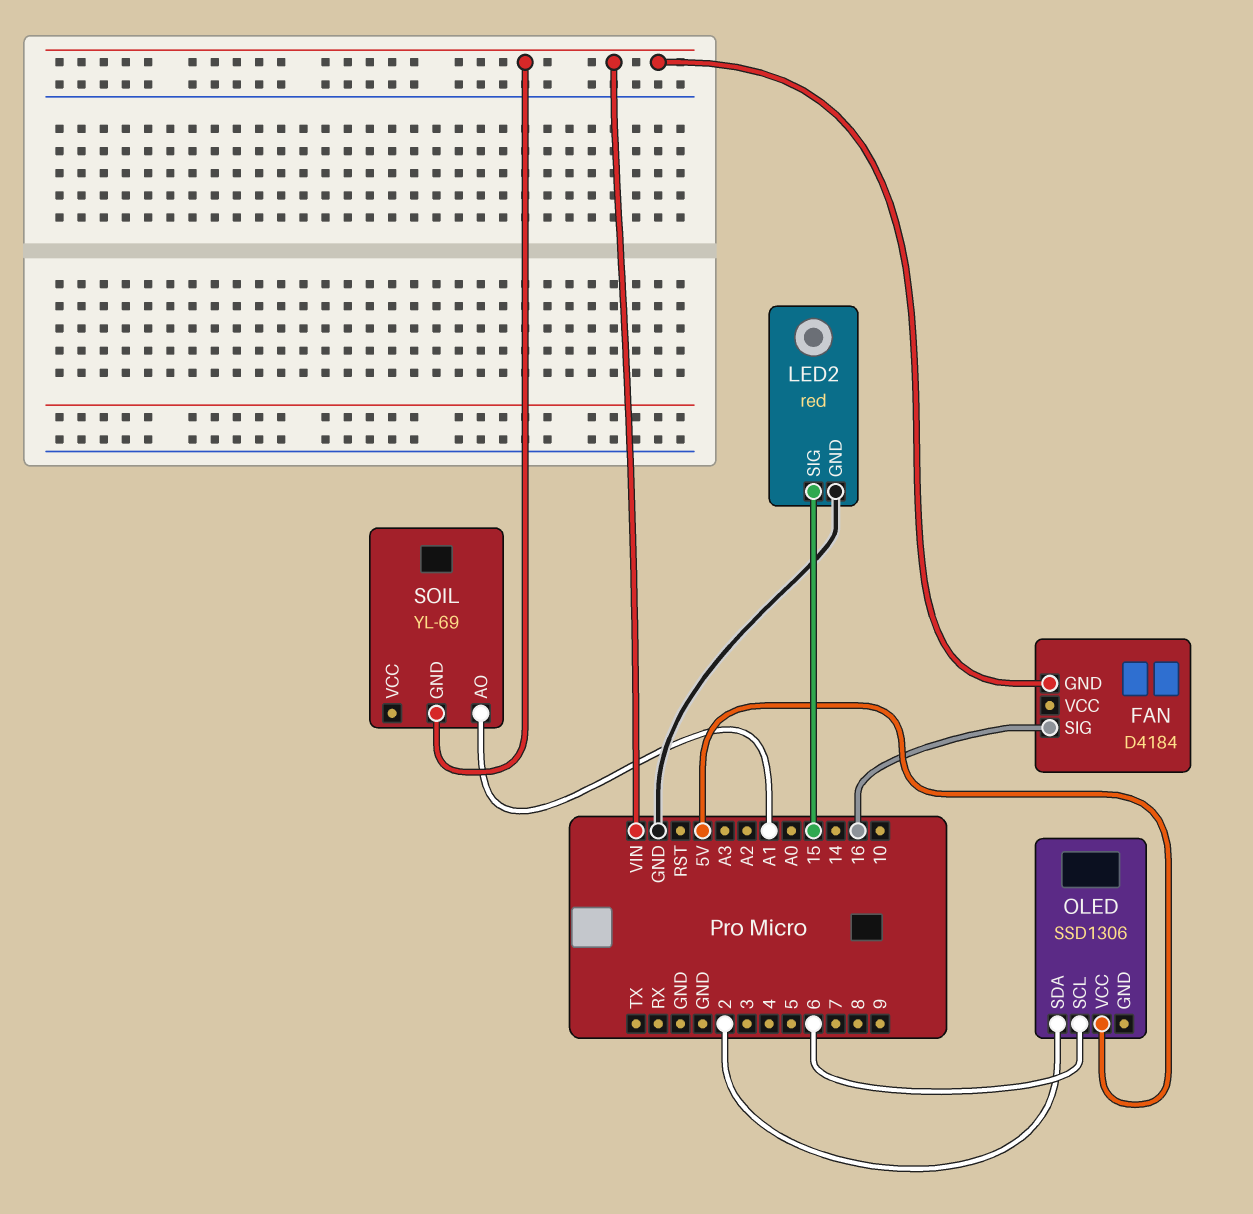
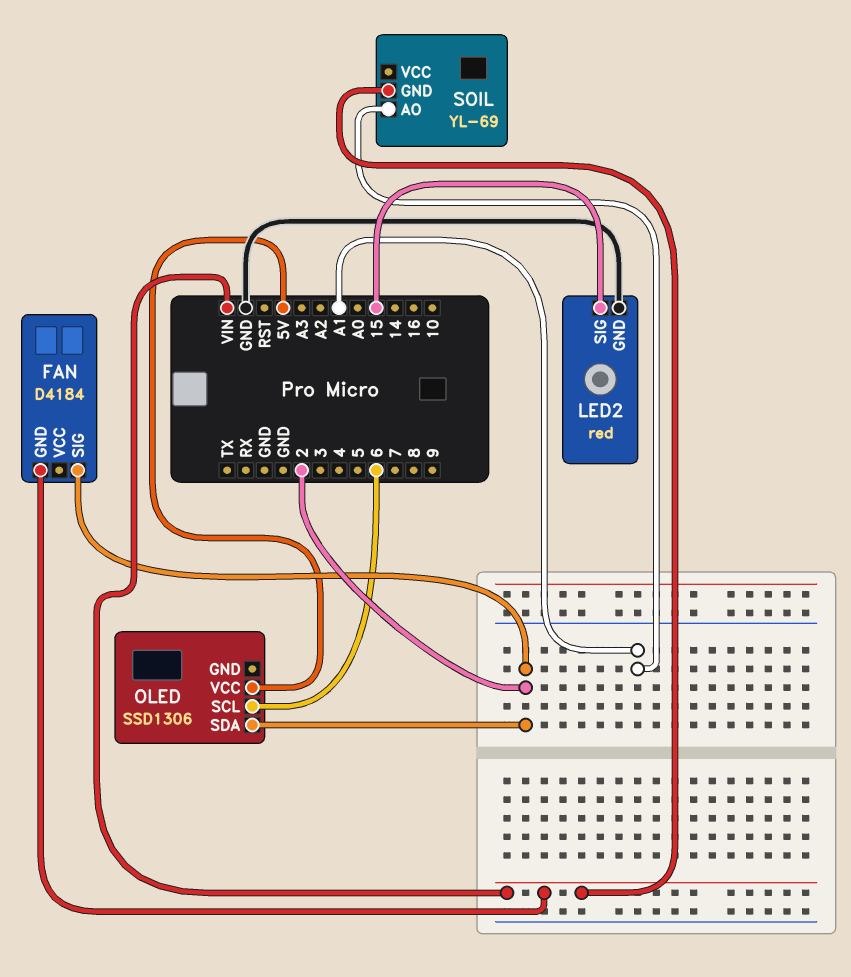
FAN pin SIG: 16 -> 2

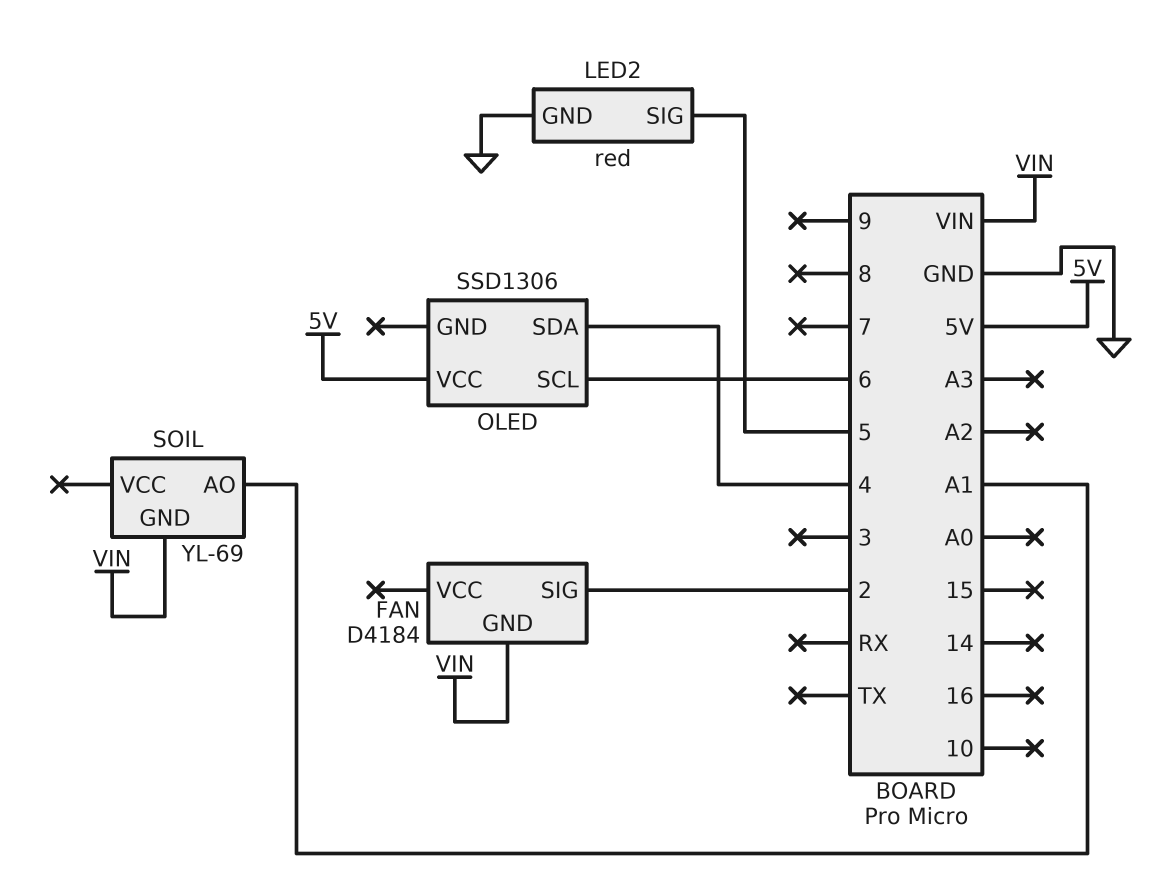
LED2 pin SIG: 15 -> 5
OLED pin SDA: 2 -> 4

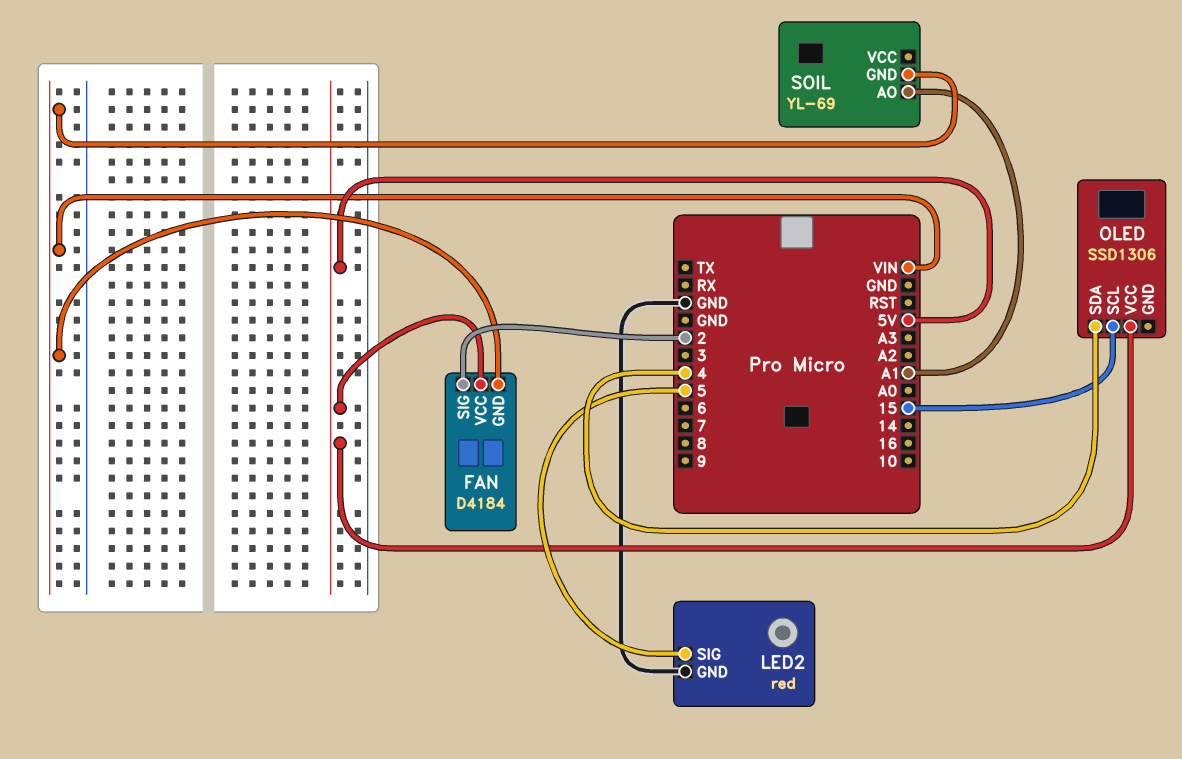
FAN pin VCC: none -> 5V
OLED pin SCL: 6 -> 15

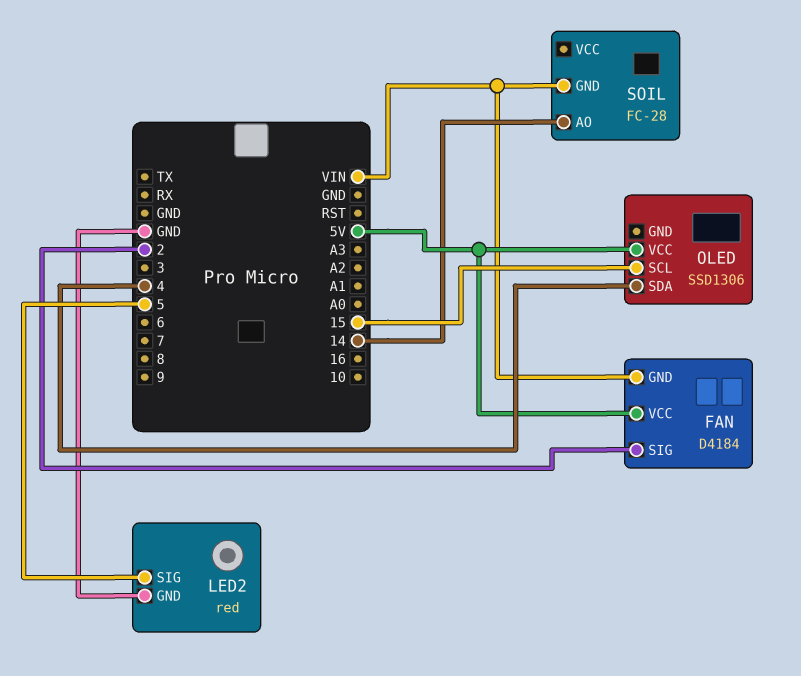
SOIL: YL-69 -> FC-28
SOIL pin AO: A1 -> 14

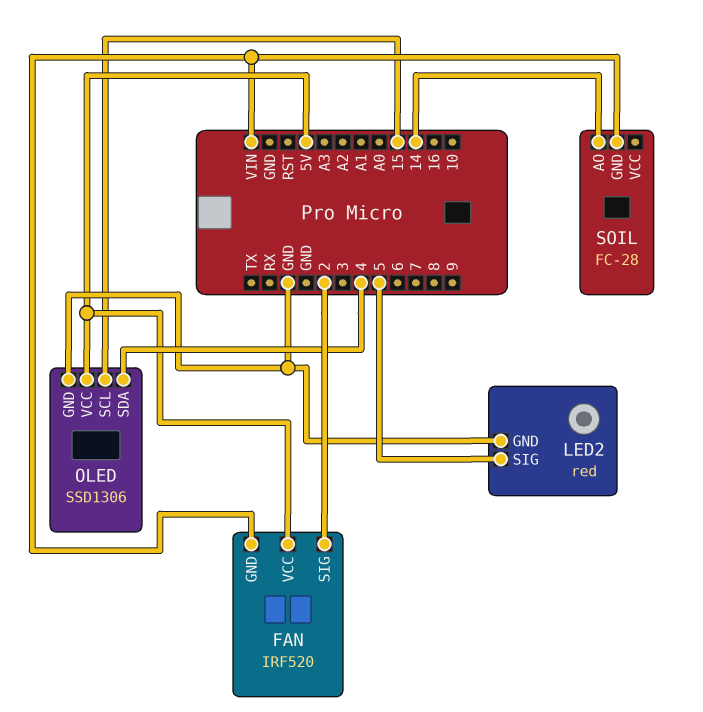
FAN: D4184 -> IRF520
OLED pin GND: none -> GND

